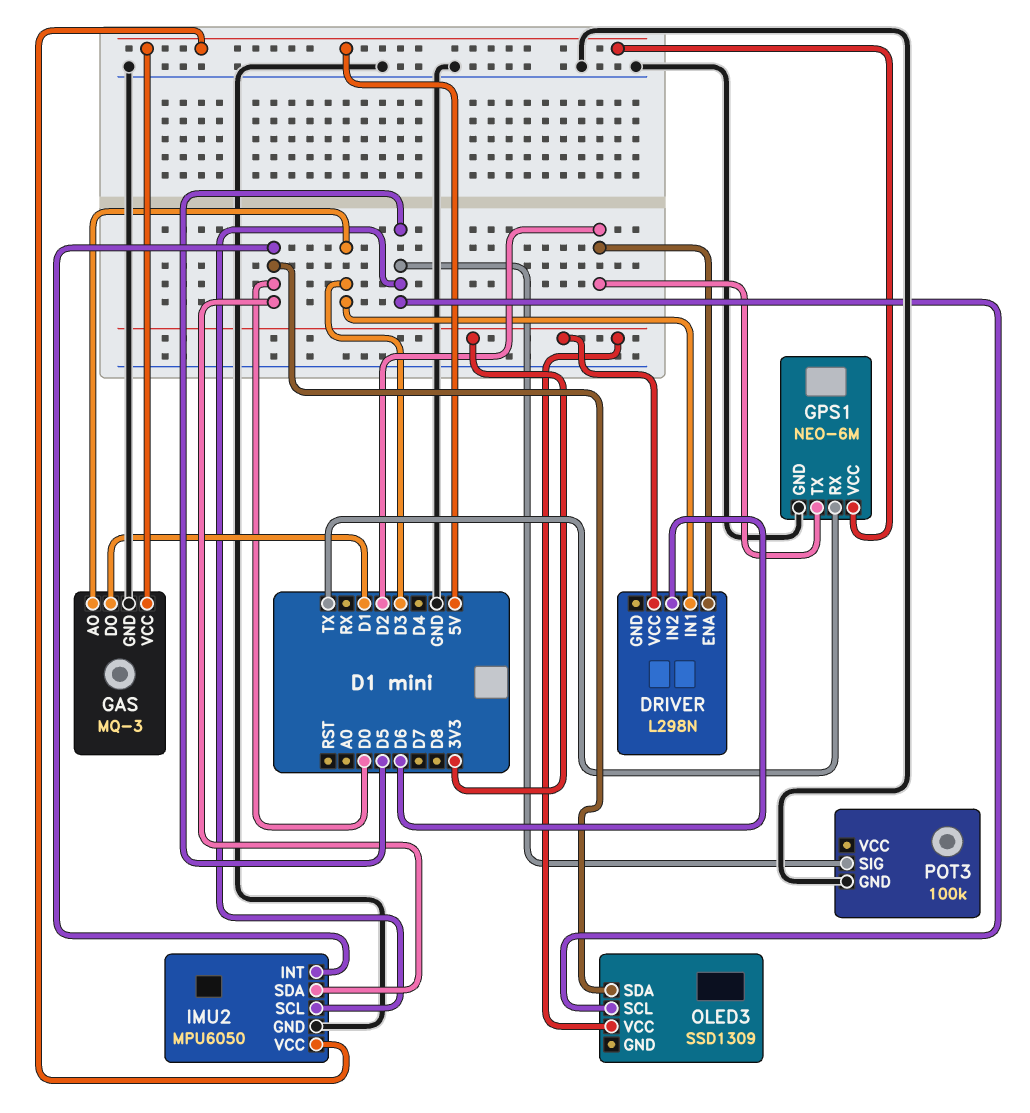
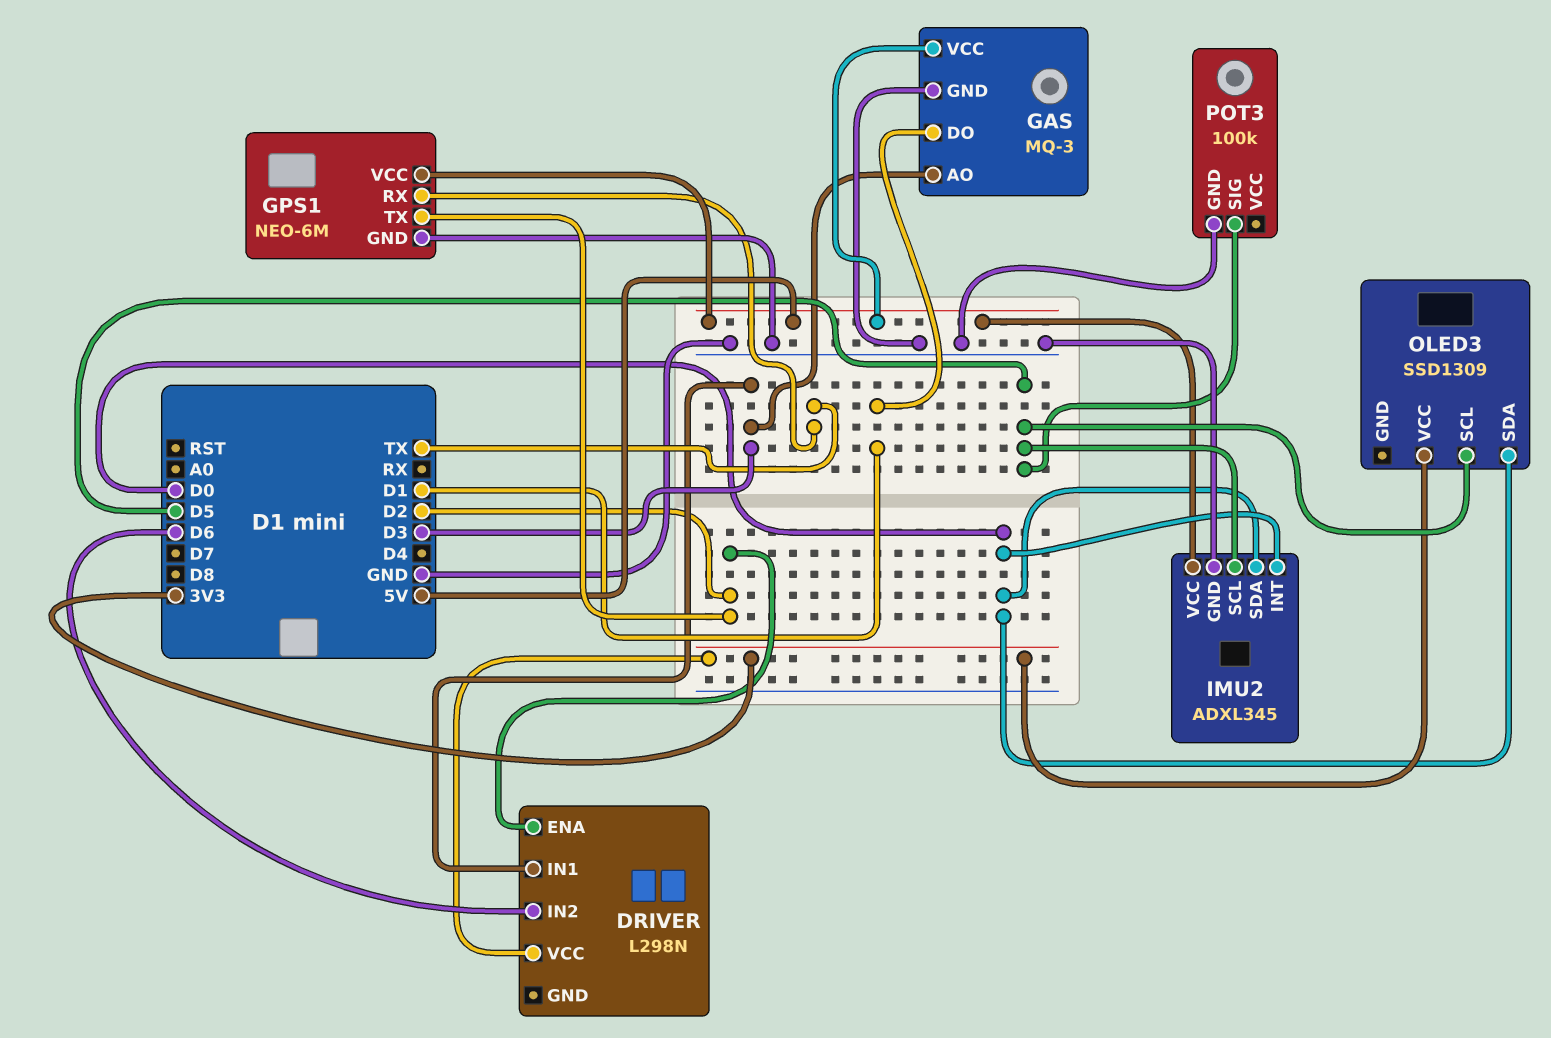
IMU2: MPU6050 -> ADXL345

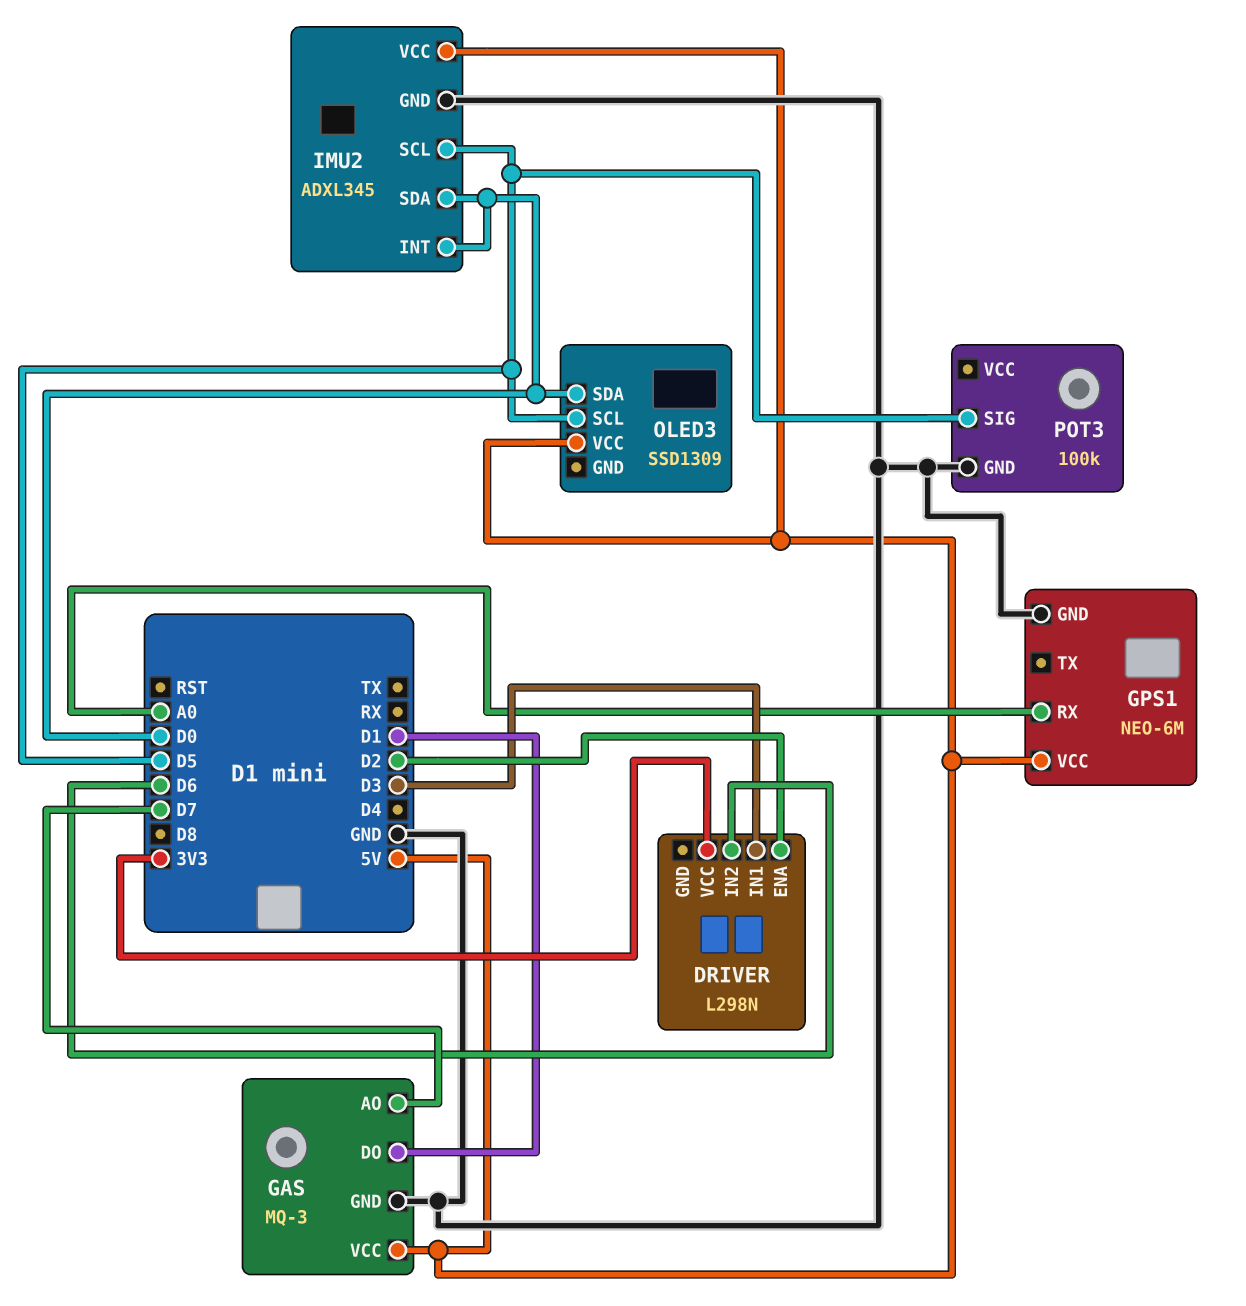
GAS pin AO: D3 -> D7
GPS1 pin RX: TX -> A0
GPS1 pin TX: D2 -> none
OLED3 pin VCC: 3V3 -> 5V

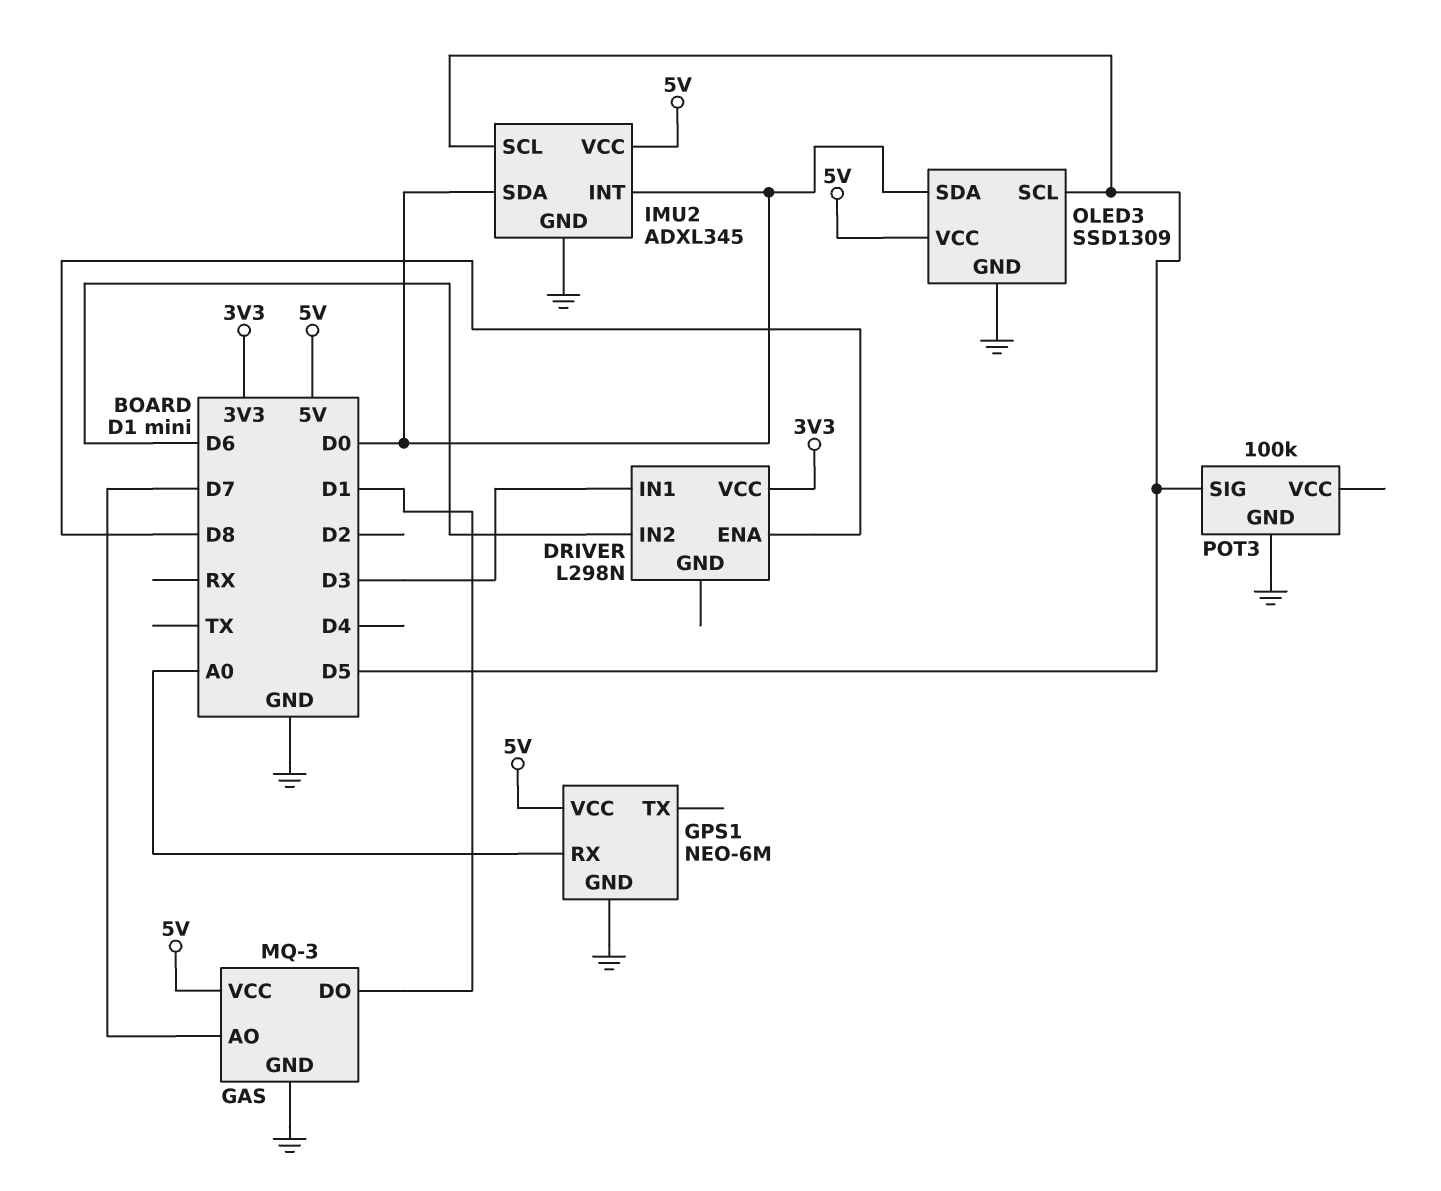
DRIVER pin ENA: D2 -> D8
OLED3 pin GND: none -> GND

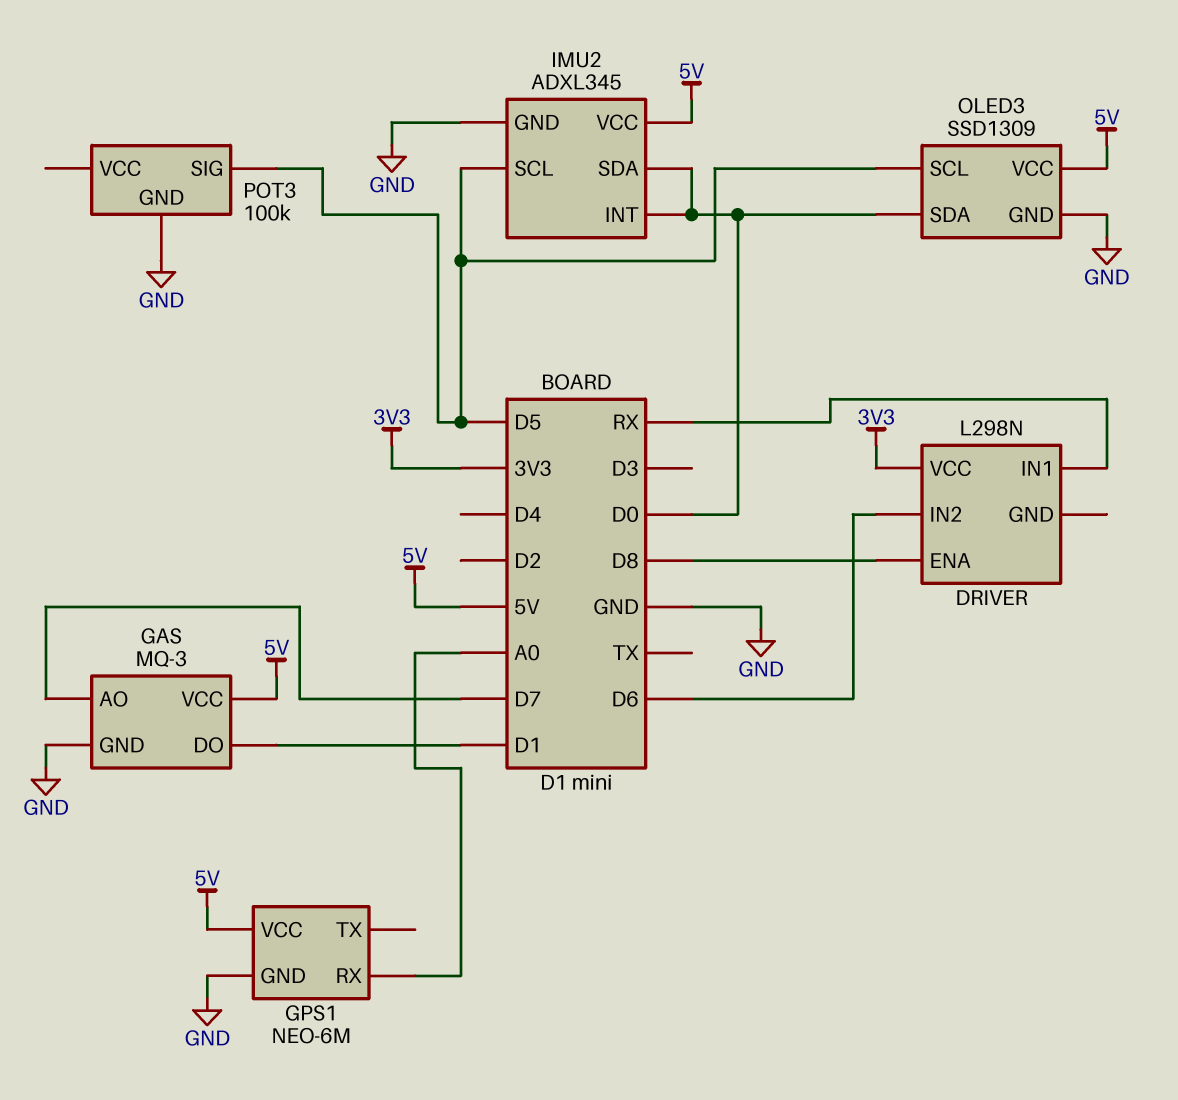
DRIVER pin IN1: D3 -> RX

